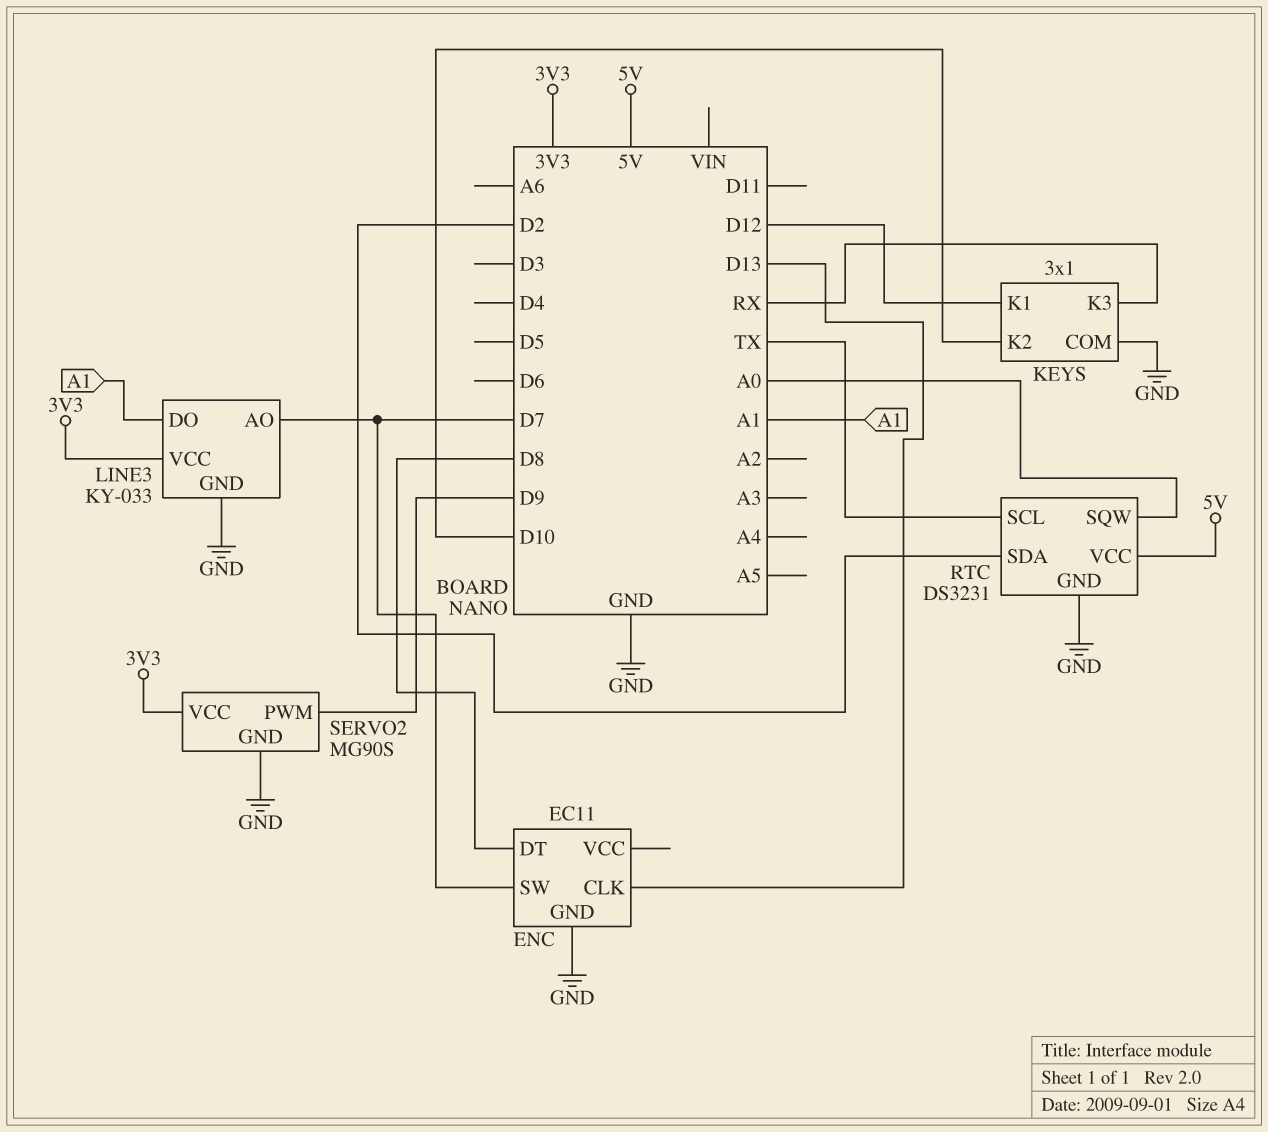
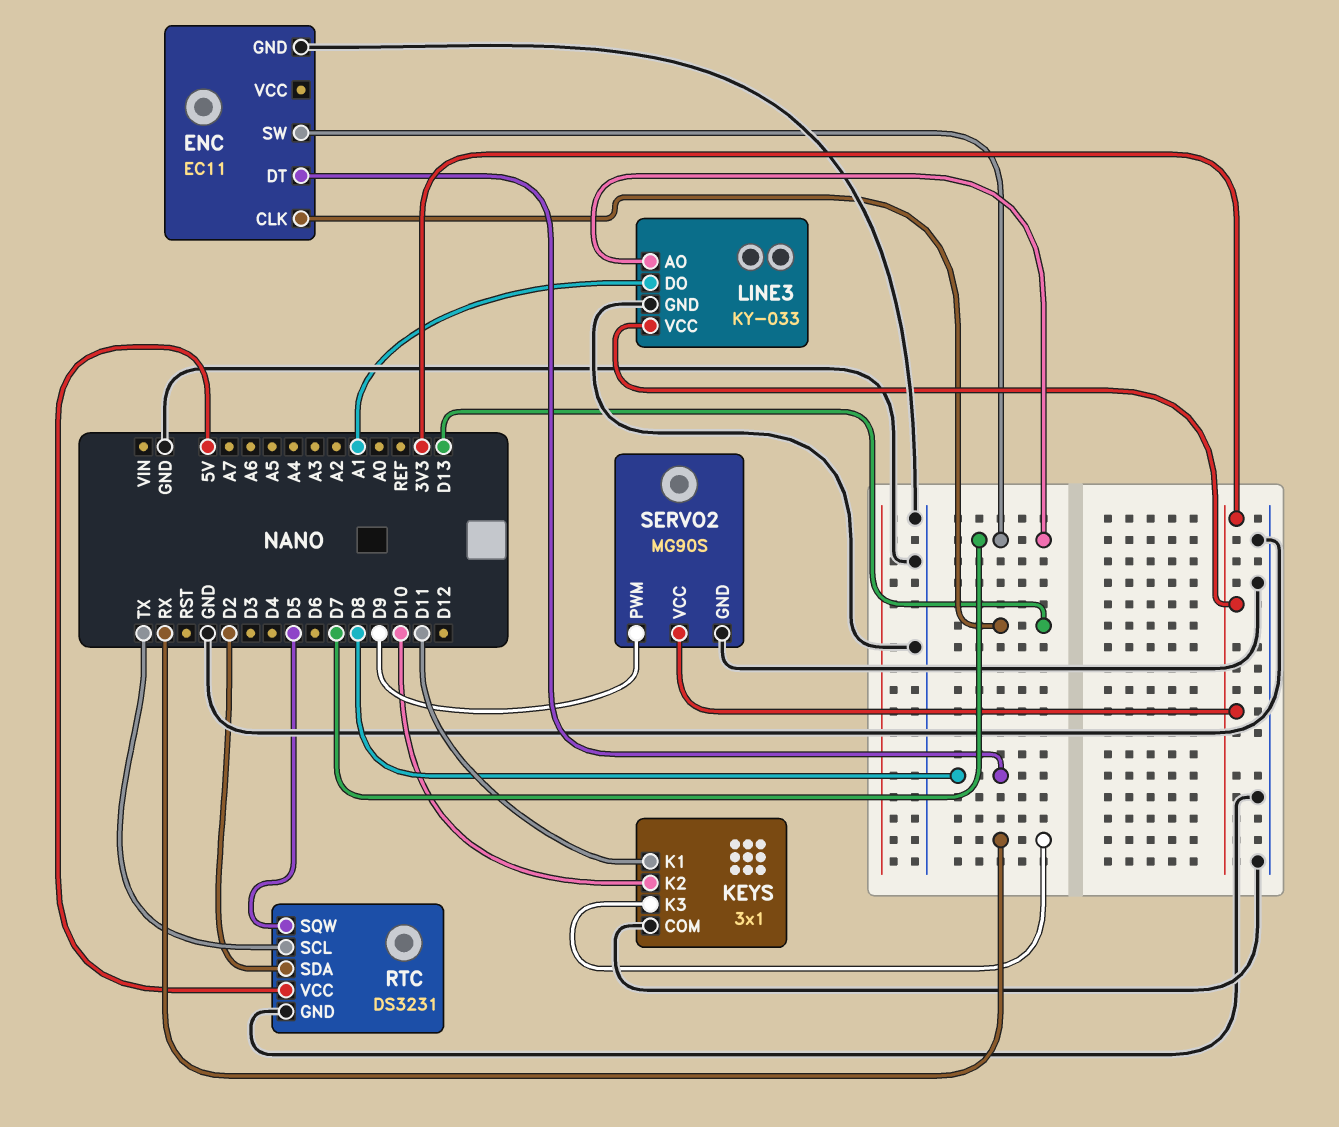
KEYS pin K1: D12 -> D11
RTC pin SQW: A0 -> D5

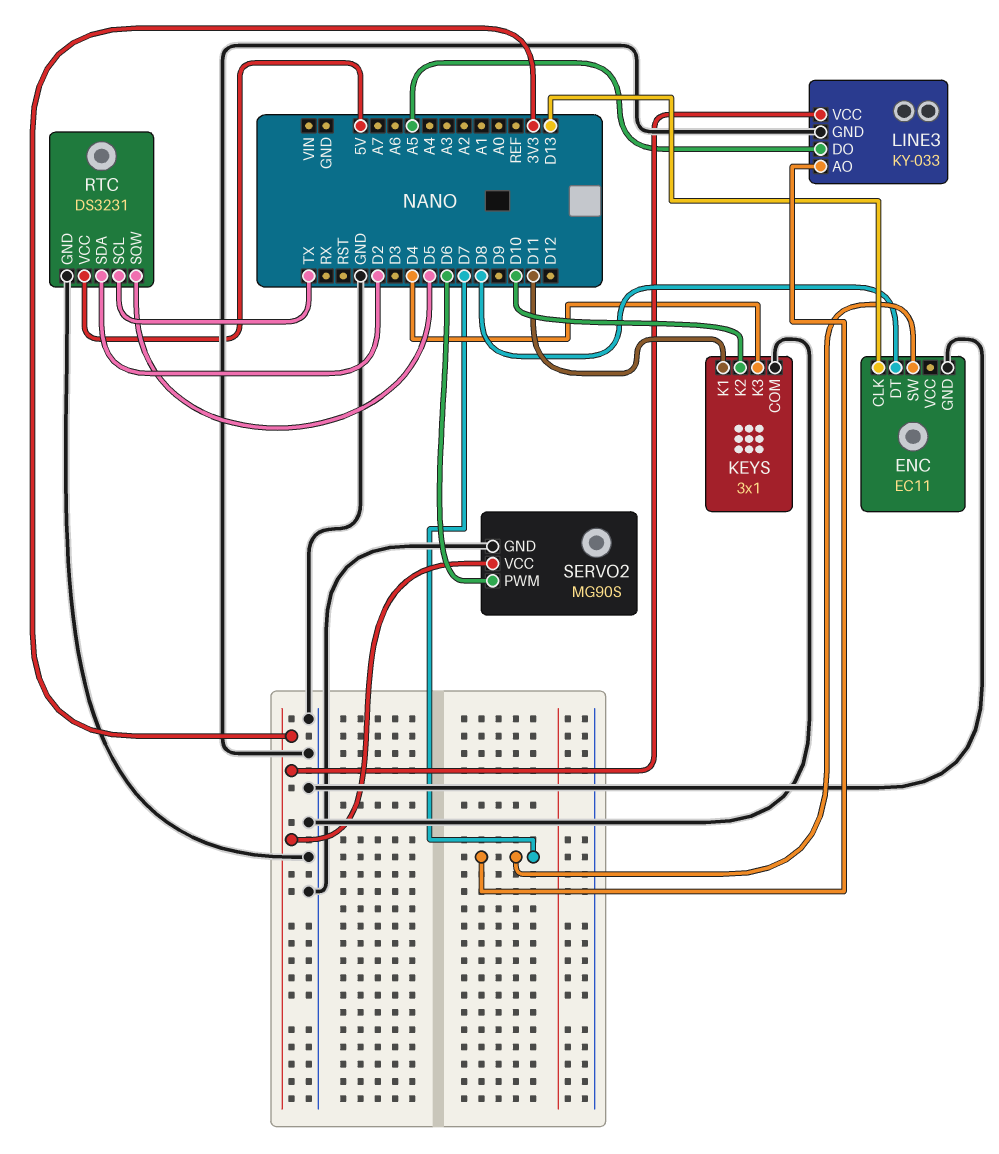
KEYS pin K3: RX -> D4
LINE3 pin DO: A1 -> A5
SERVO2 pin PWM: D9 -> D6

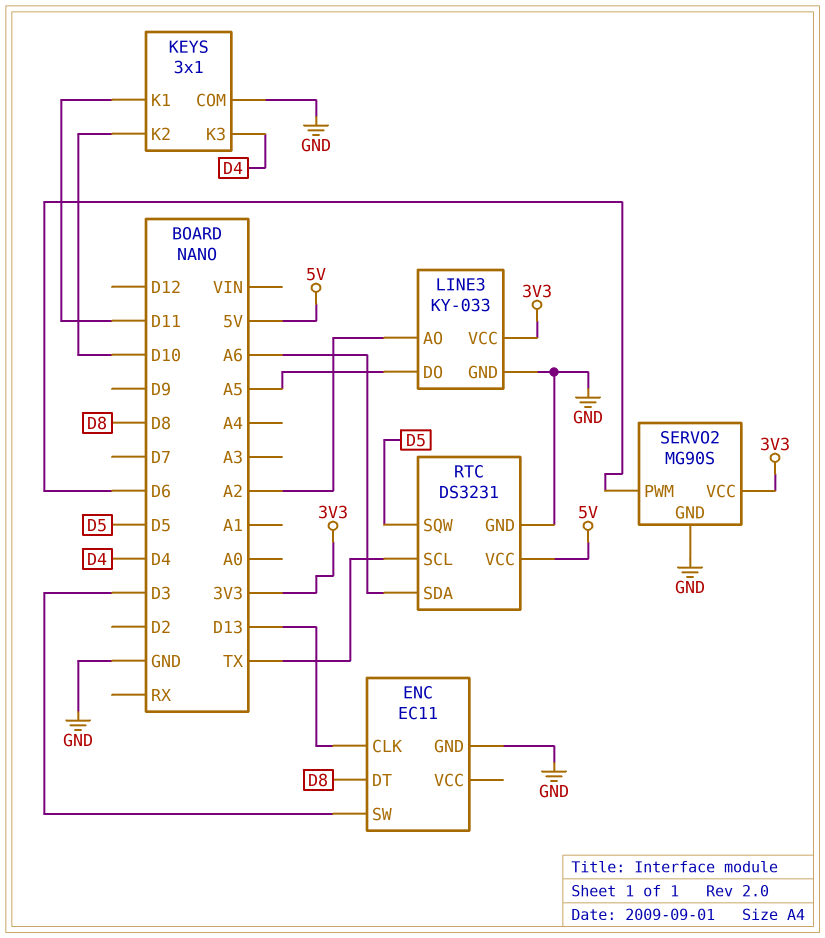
ENC pin SW: D7 -> D3
LINE3 pin AO: D7 -> A2
RTC pin SDA: D2 -> A6

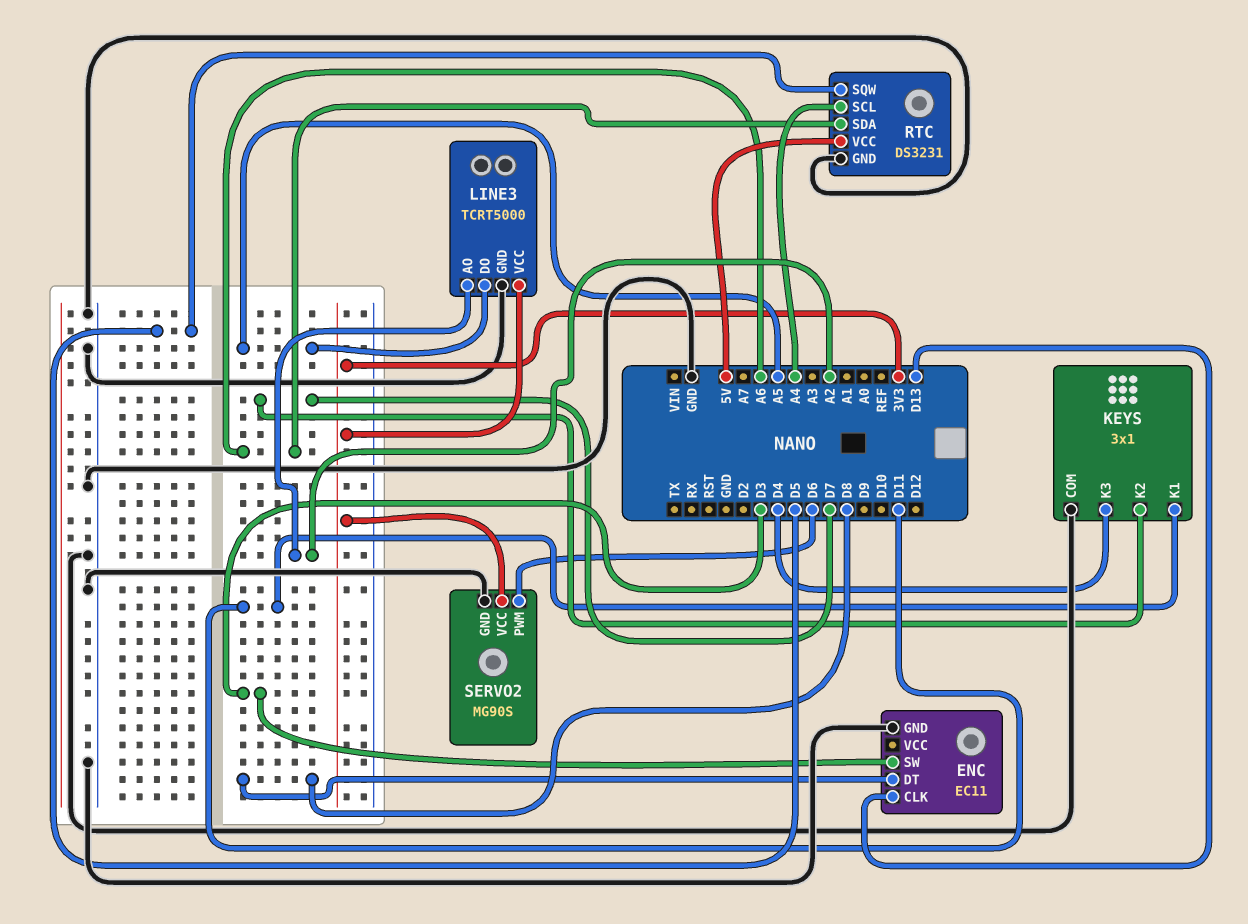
KEYS pin K2: D10 -> D7
LINE3: KY-033 -> TCRT5000
RTC pin SCL: TX -> A4

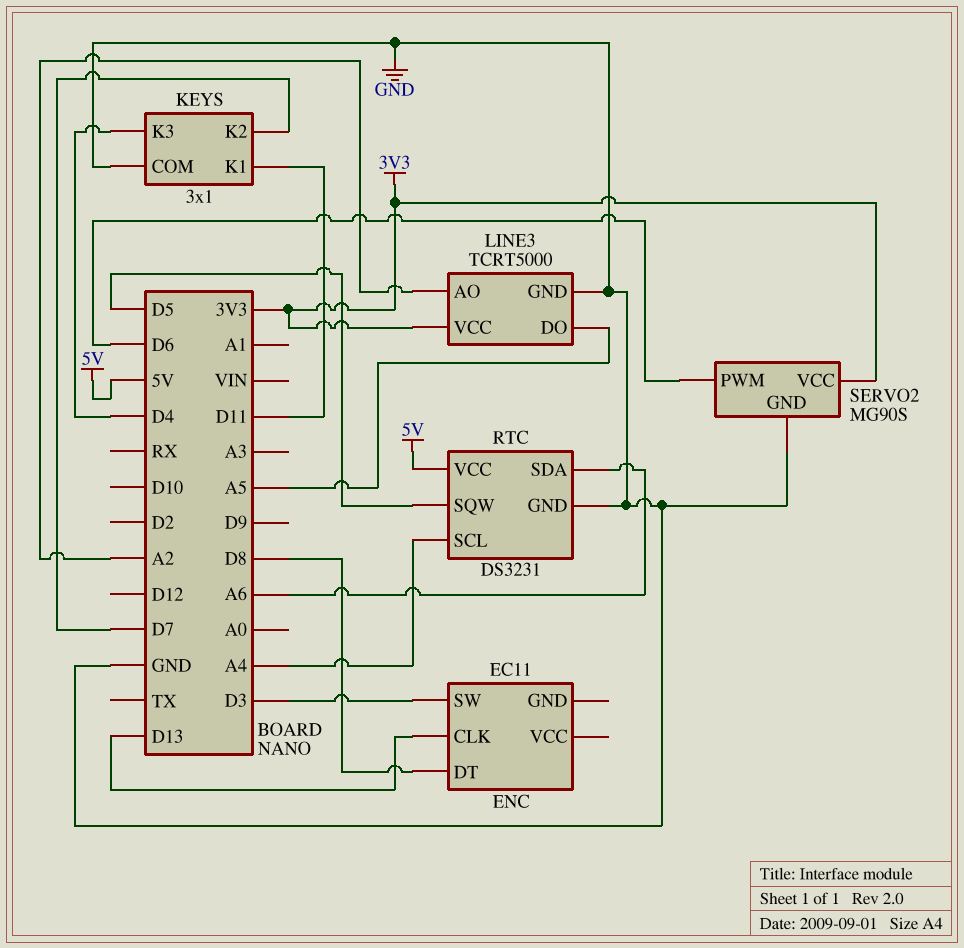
ENC pin GND: GND -> none

